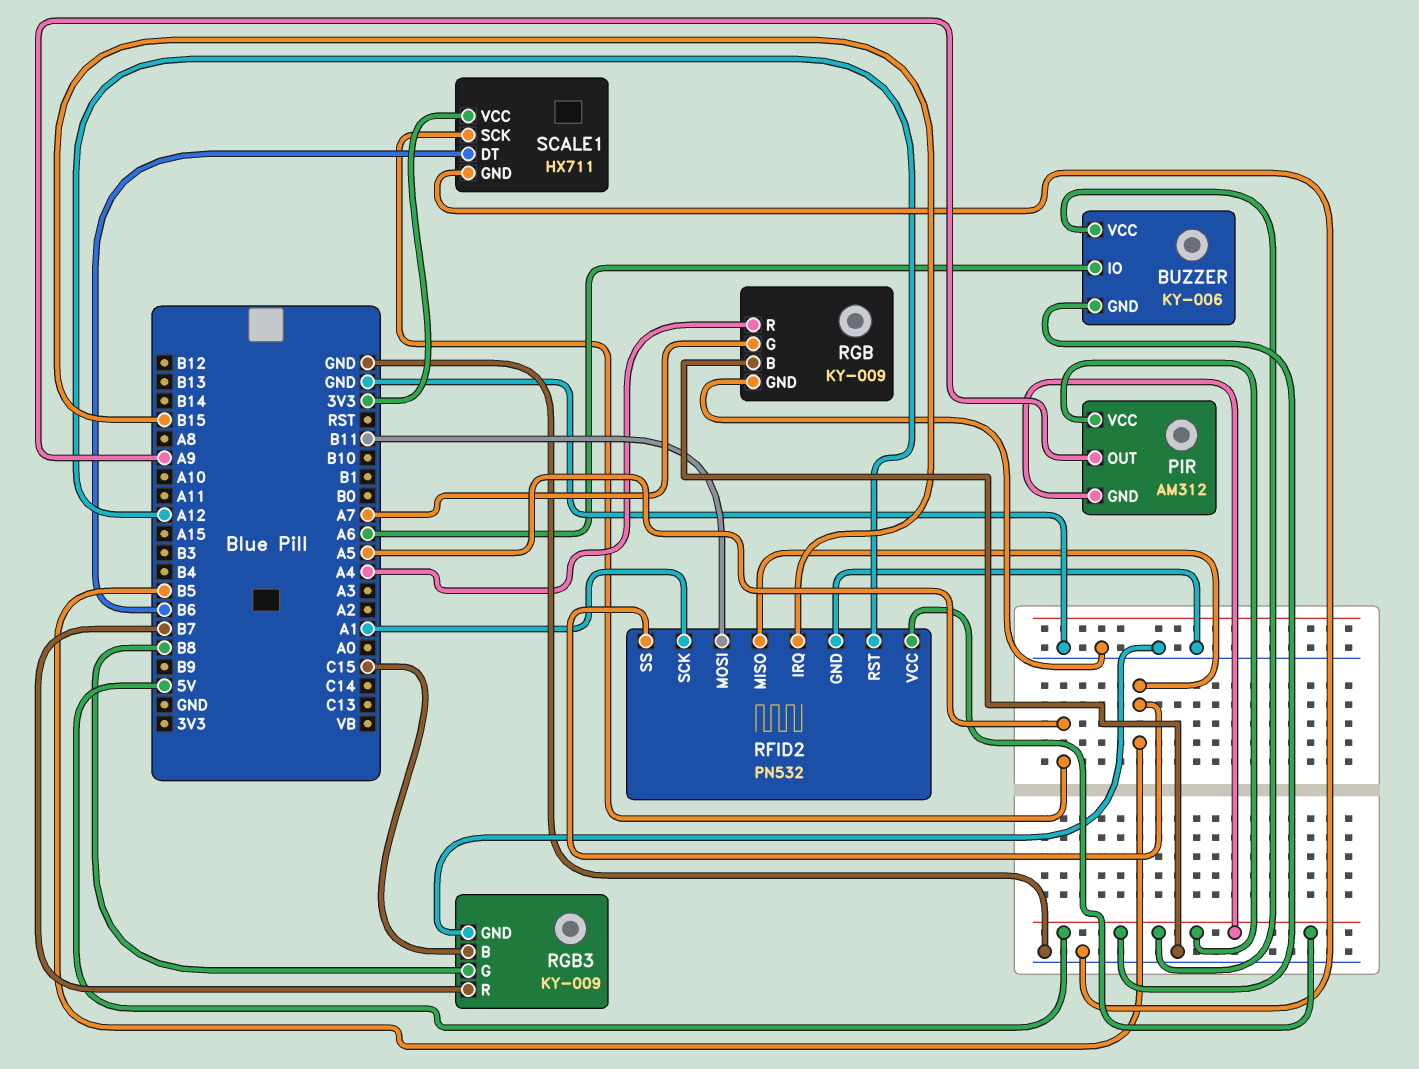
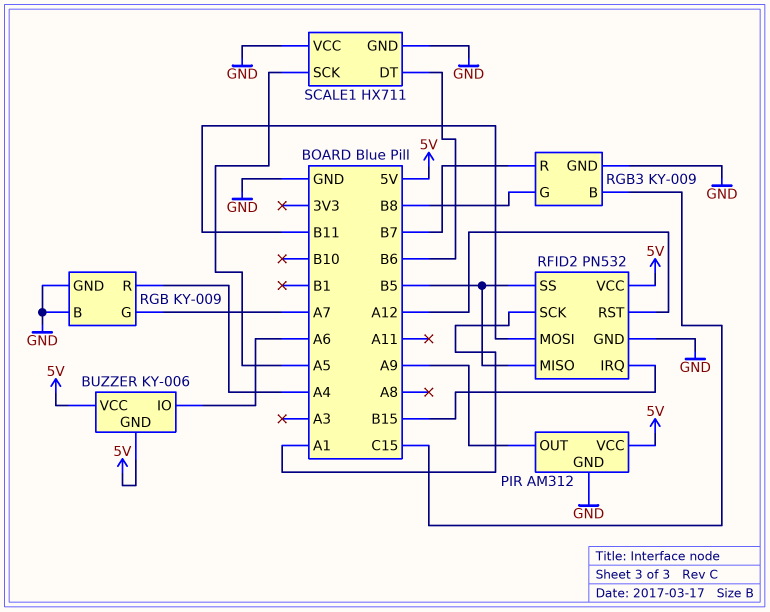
PIR pin GND: 5V -> GND
SCALE1 pin VCC: 3V3 -> GND

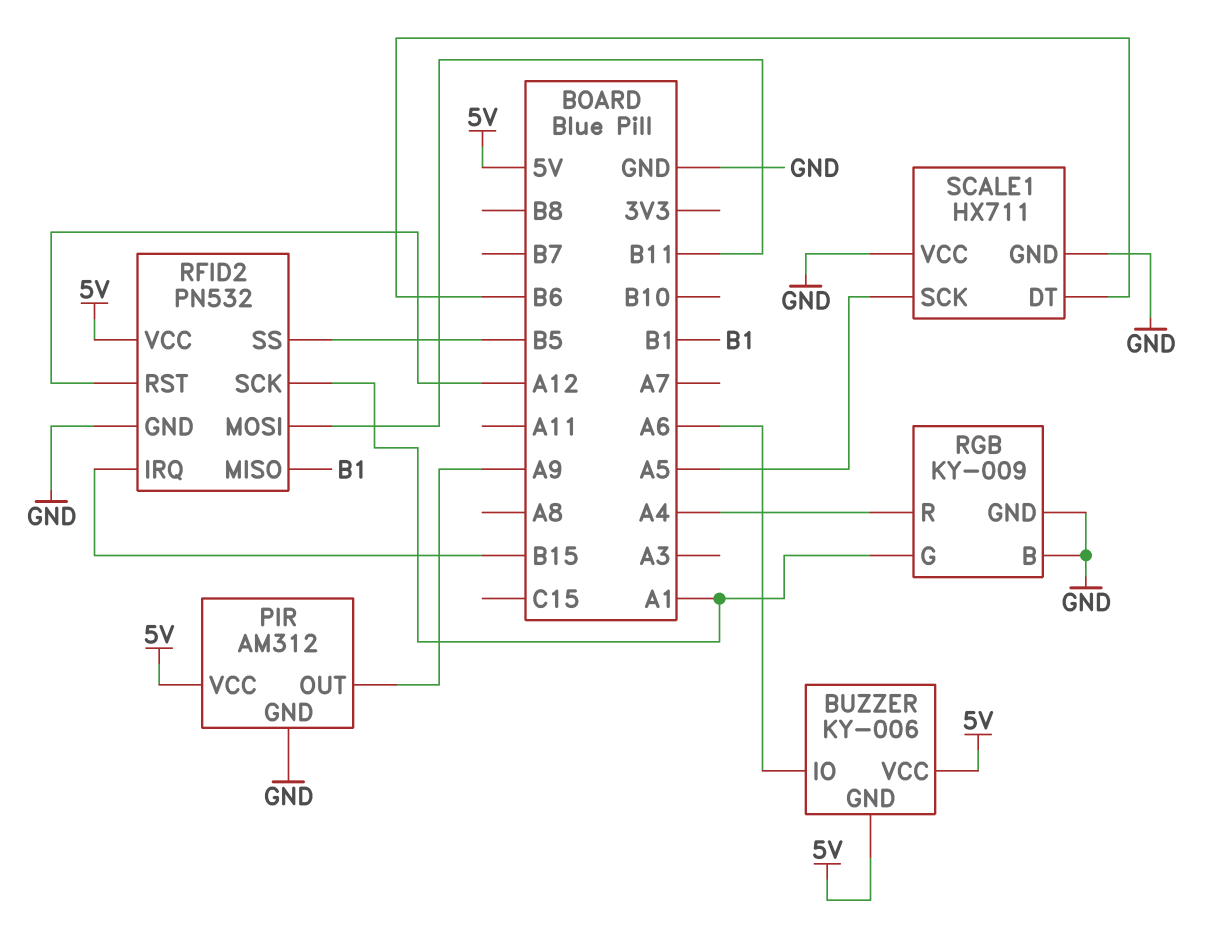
RFID2 pin MISO: B5 -> B1
RGB pin G: A7 -> A1
RGB3: KY-009 -> none
RGB3 pin B: C15 -> none
RGB3 pin G: B8 -> none
RGB3 pin GND: GND -> none
RGB3 pin R: B7 -> none

